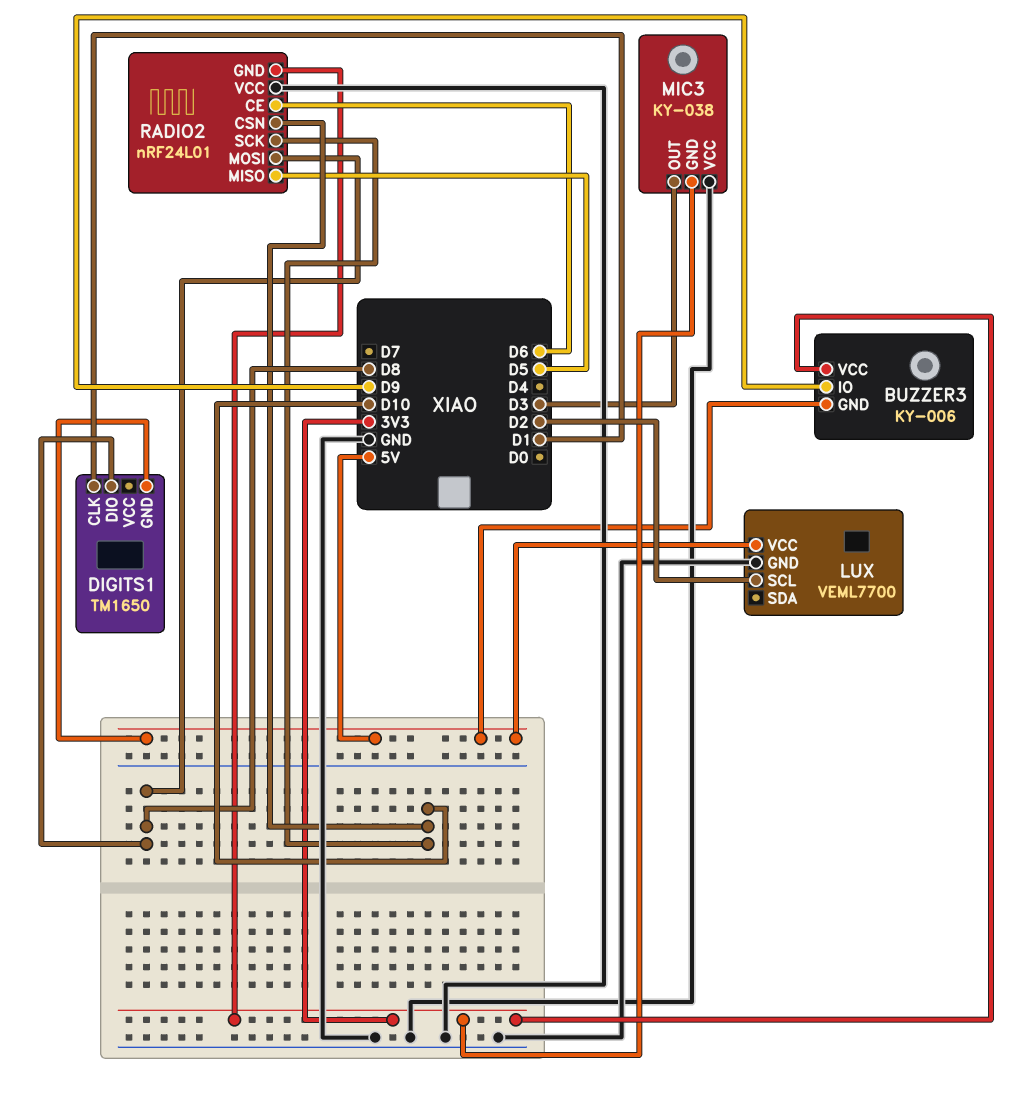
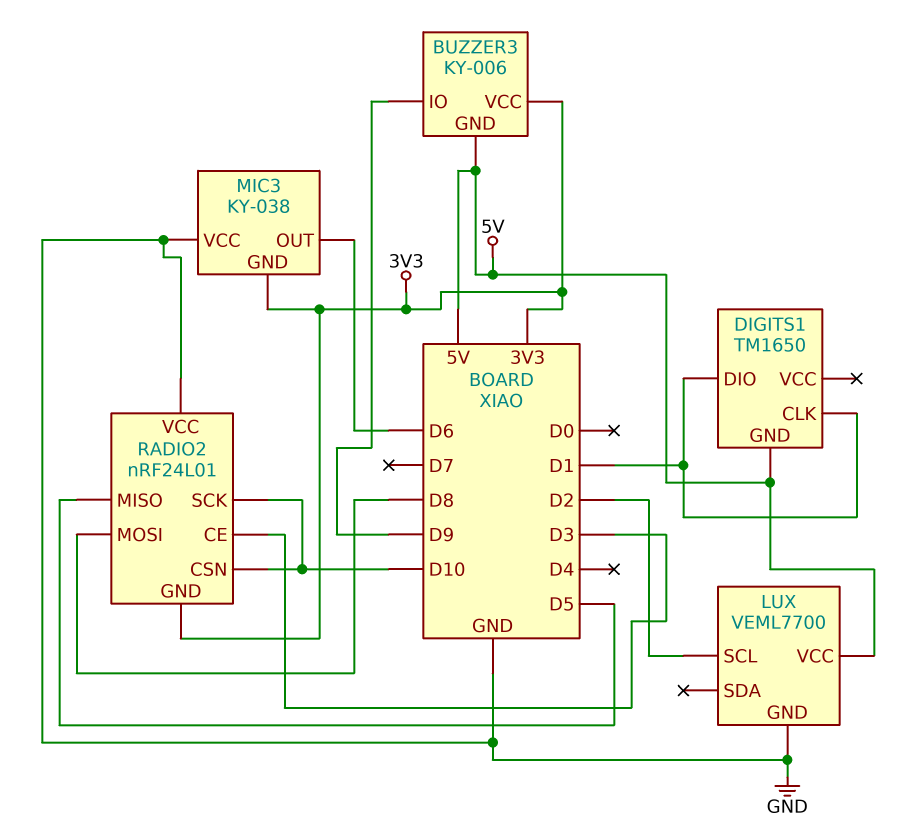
DIGITS1 pin DIO: D8 -> D1
MIC3 pin OUT: D3 -> D6
RADIO2 pin CE: D6 -> D3

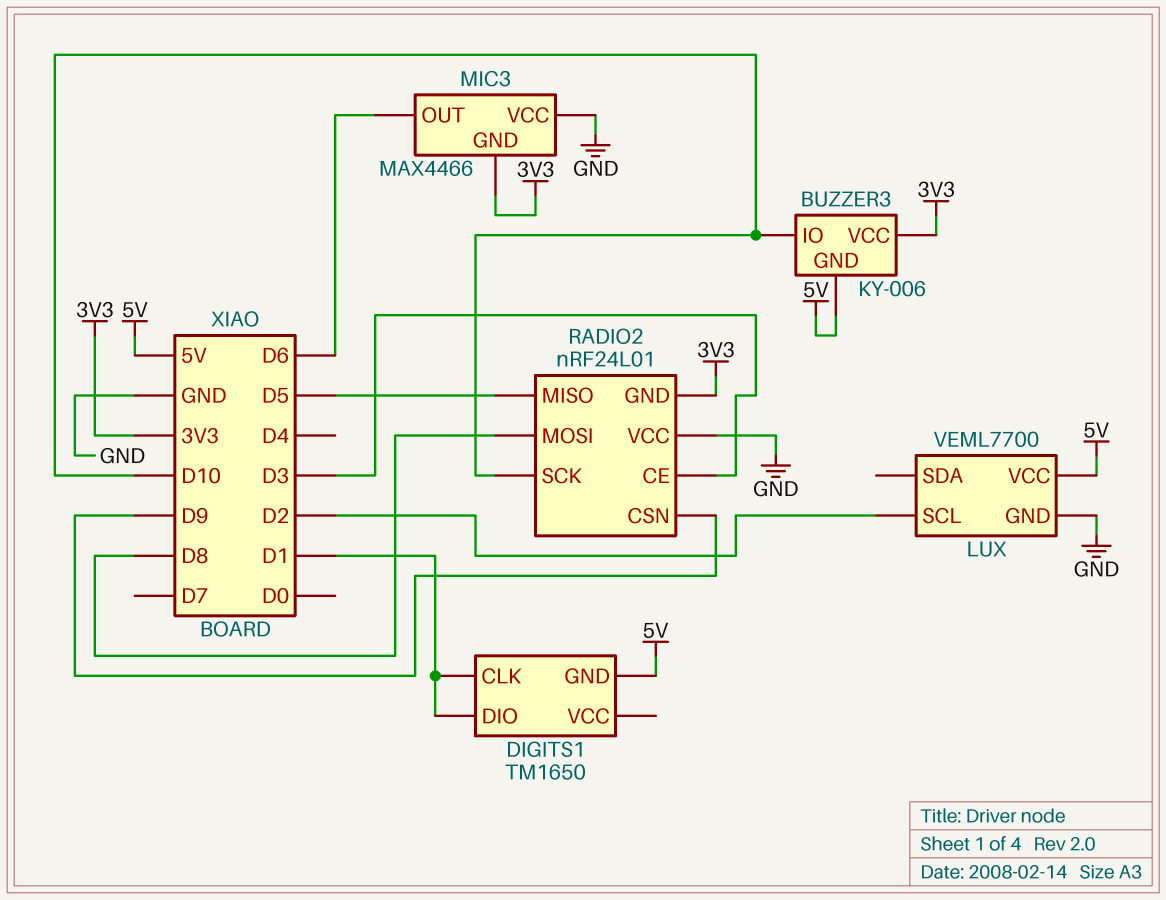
BUZZER3 pin IO: D9 -> D10
MIC3: KY-038 -> MAX4466
RADIO2 pin CSN: D10 -> D9

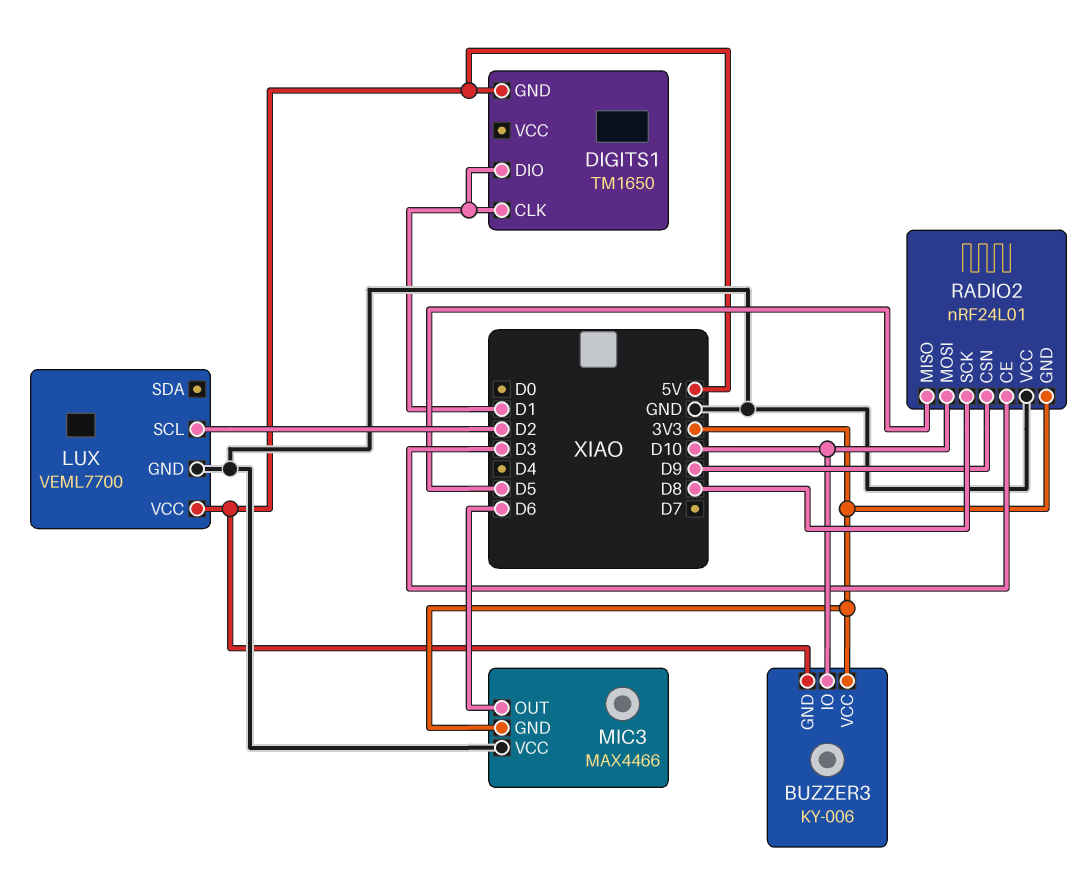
RADIO2 pin MOSI: D8 -> D10
RADIO2 pin SCK: D10 -> D8

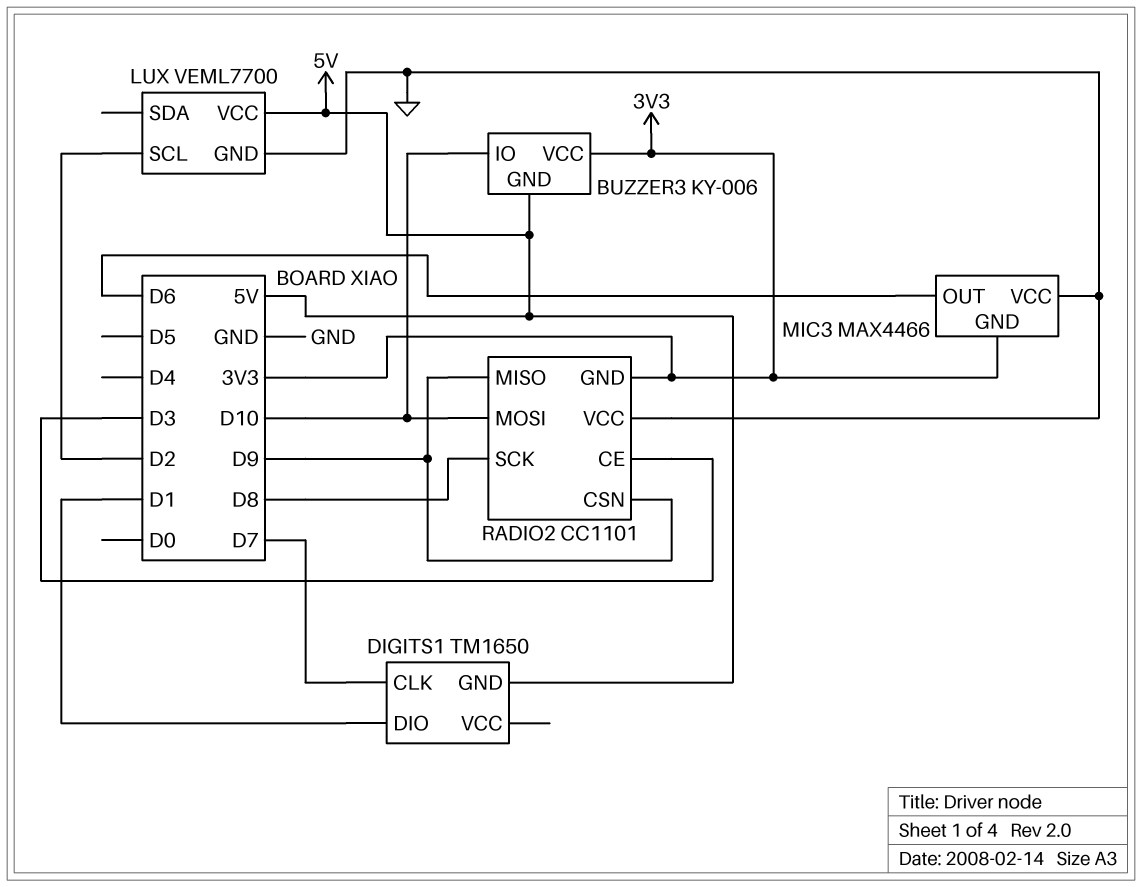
DIGITS1 pin CLK: D1 -> D7
RADIO2: nRF24L01 -> CC1101
RADIO2 pin MISO: D5 -> D9

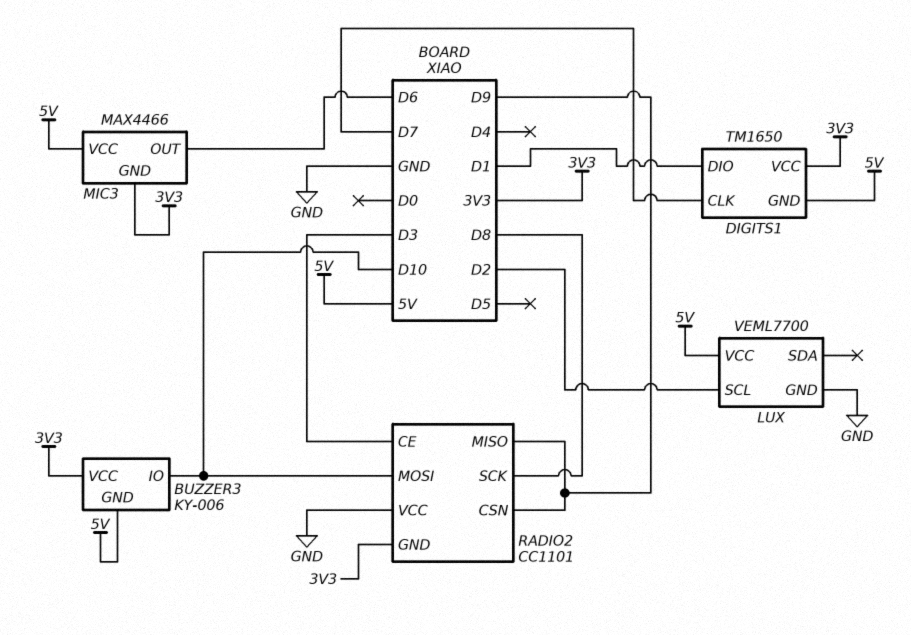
DIGITS1 pin VCC: none -> 3V3
MIC3 pin VCC: GND -> 5V

